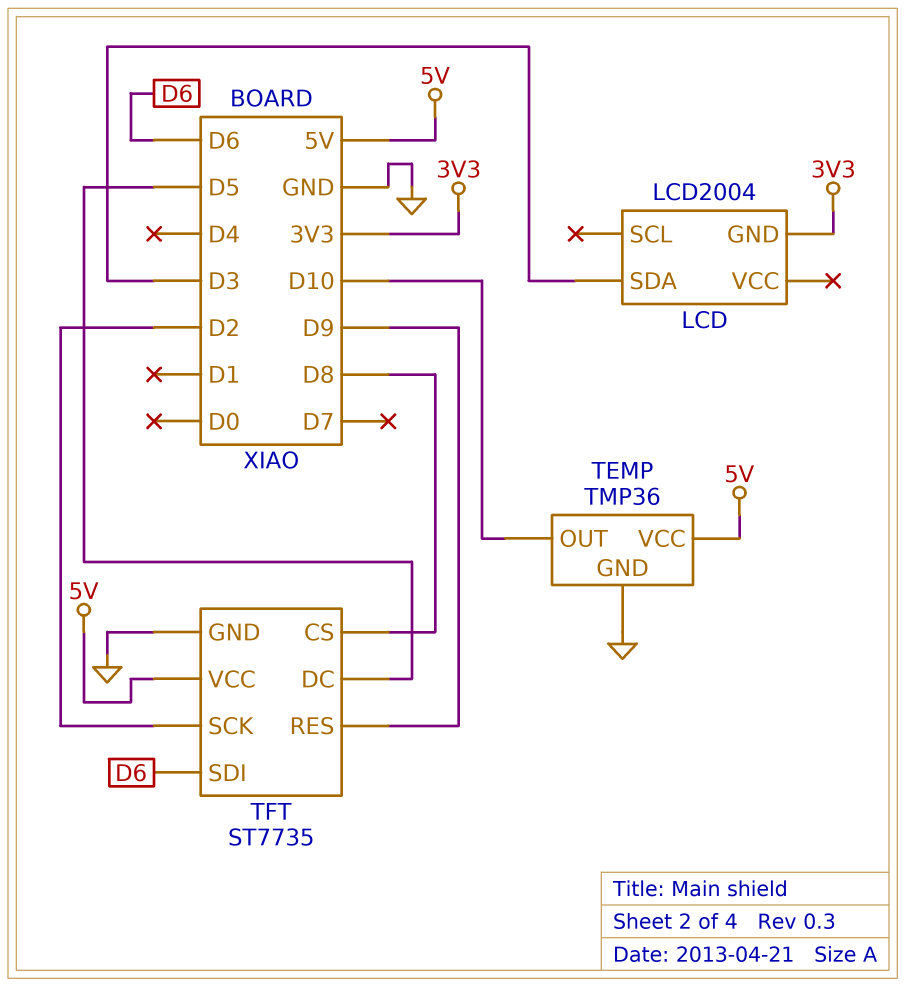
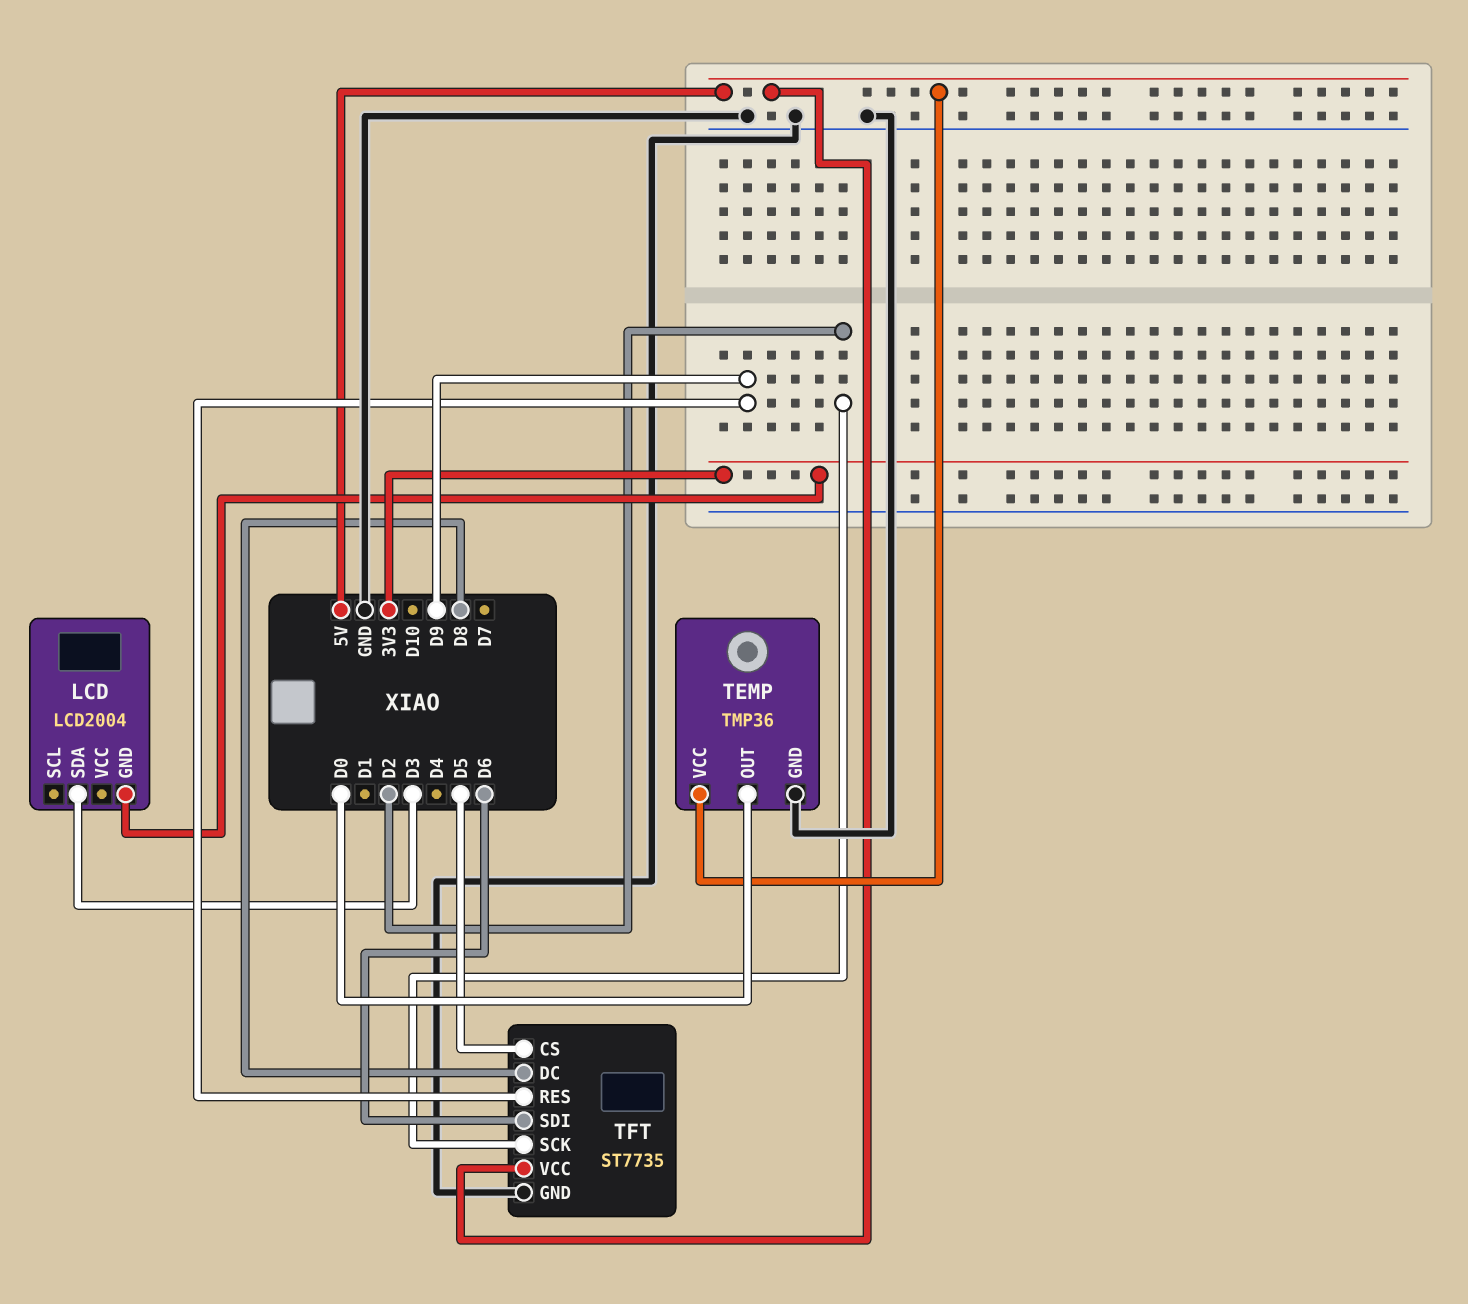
TEMP pin OUT: D10 -> D0
TFT pin CS: D8 -> D5
TFT pin DC: D5 -> D8

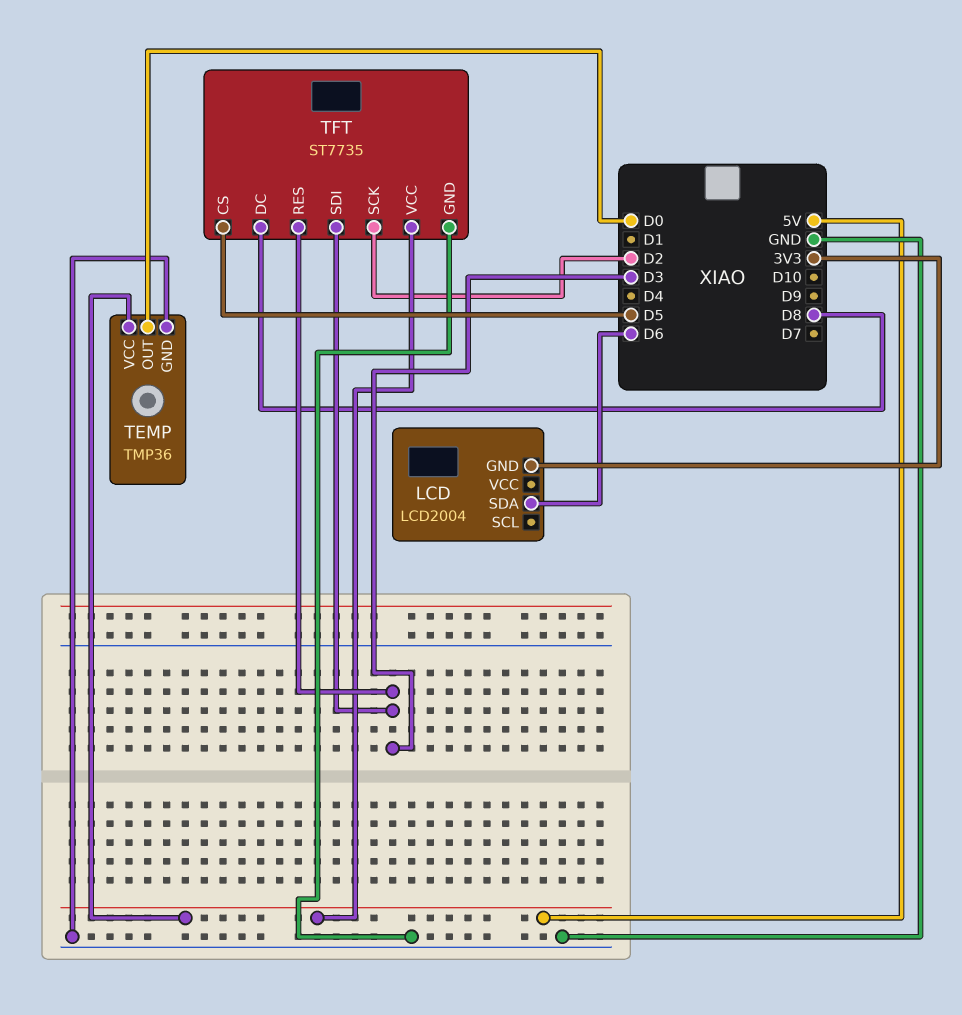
LCD pin SDA: D3 -> D6
TFT pin RES: D9 -> D3
TFT pin SDI: D6 -> D3

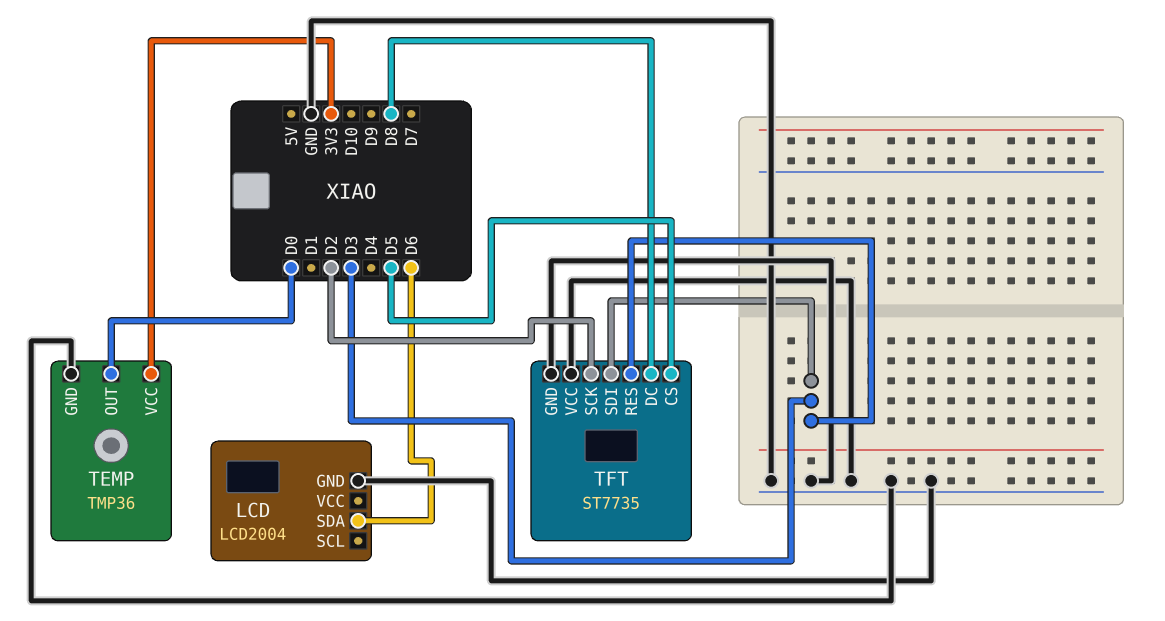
LCD pin GND: 3V3 -> GND
TEMP pin VCC: 5V -> 3V3
TFT pin VCC: 5V -> GND

